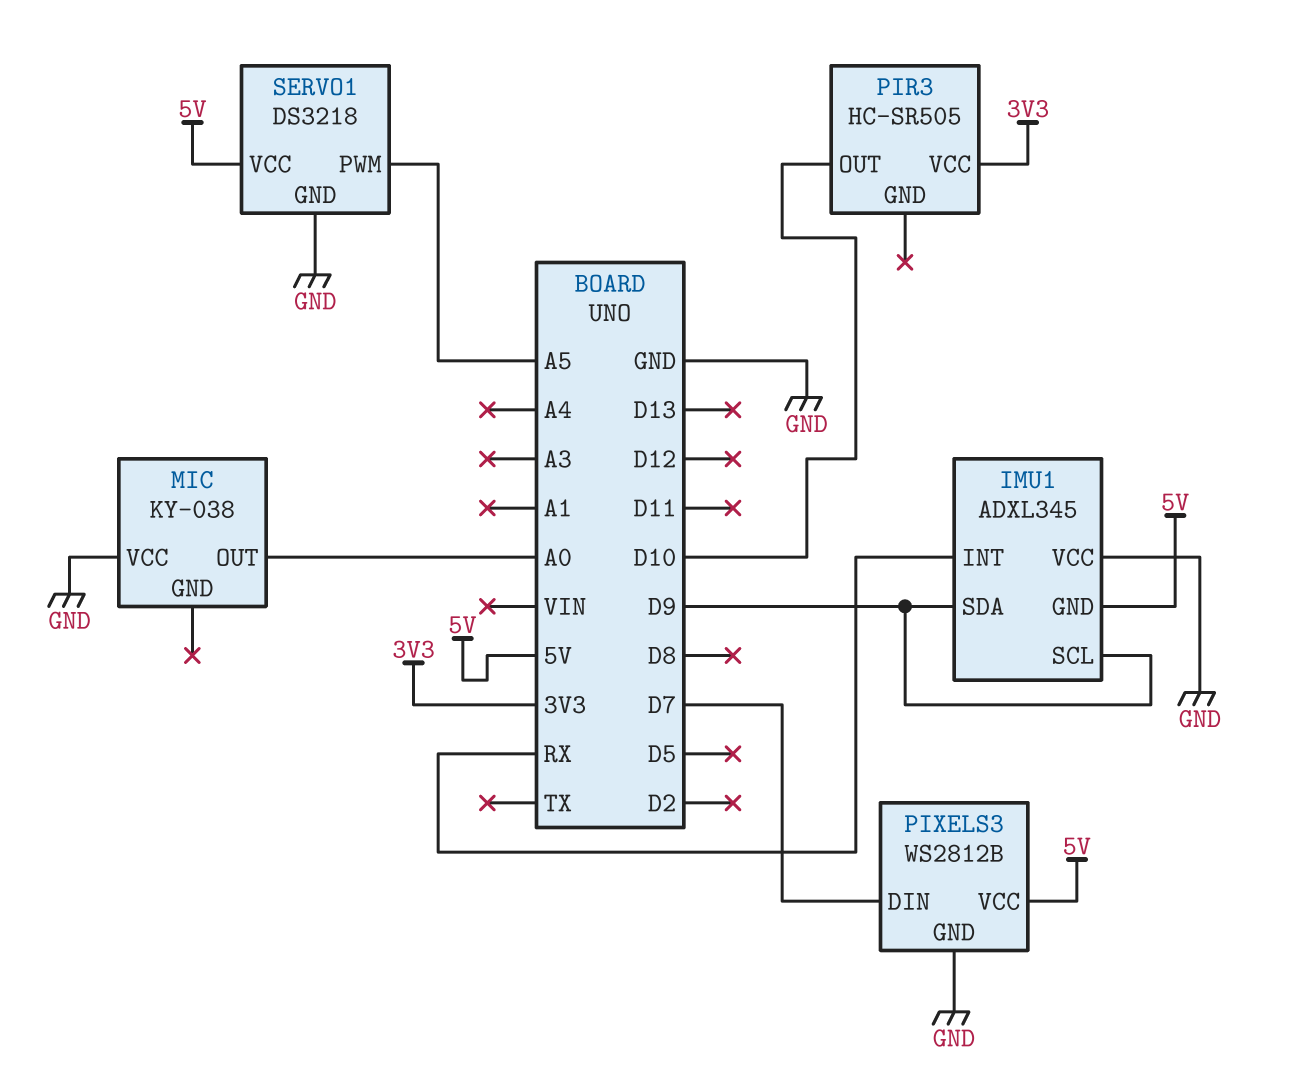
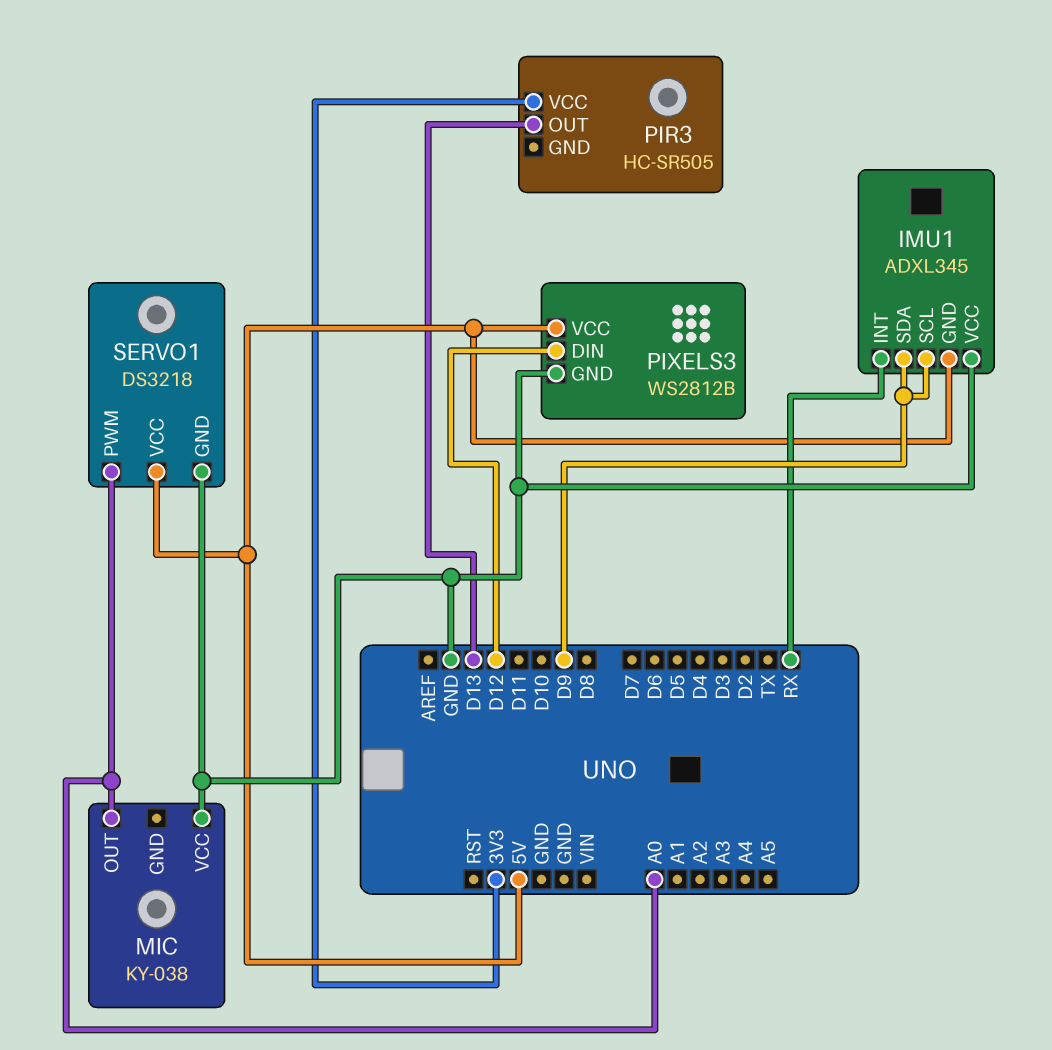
PIR3 pin OUT: D10 -> D13
PIXELS3 pin DIN: D7 -> D12
SERVO1 pin PWM: A5 -> A0

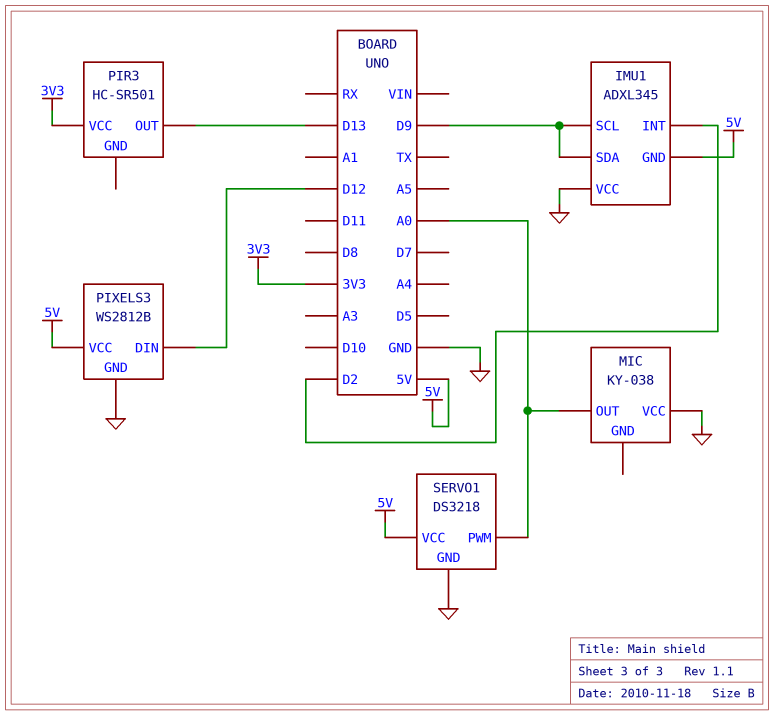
IMU1 pin INT: RX -> D2
PIR3: HC-SR505 -> HC-SR501

